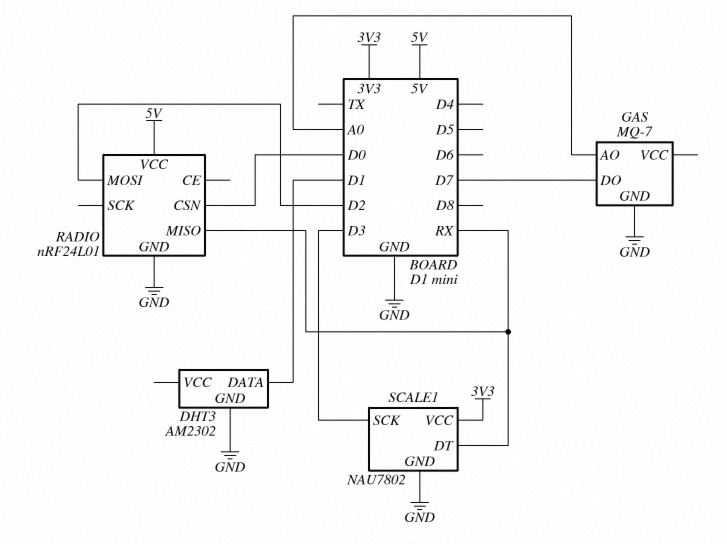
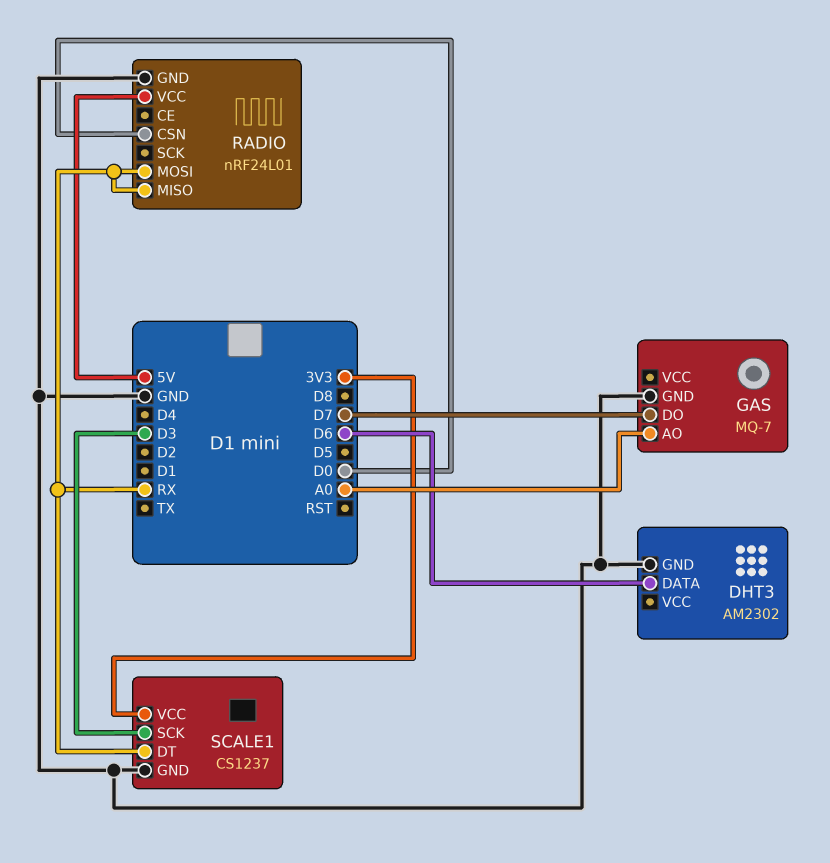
DHT3 pin DATA: D1 -> D6
RADIO pin MOSI: D2 -> RX
SCALE1: NAU7802 -> CS1237

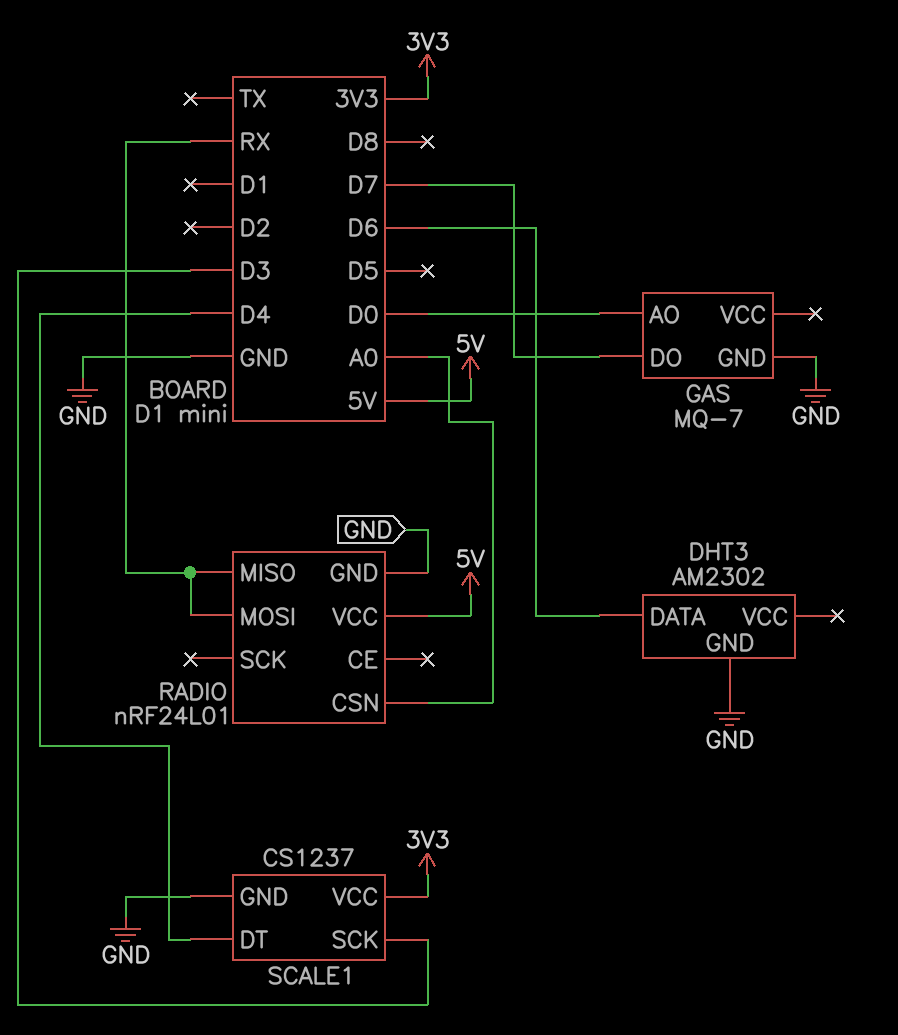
GAS pin AO: A0 -> D0
RADIO pin CSN: D0 -> A0
SCALE1 pin DT: RX -> D4

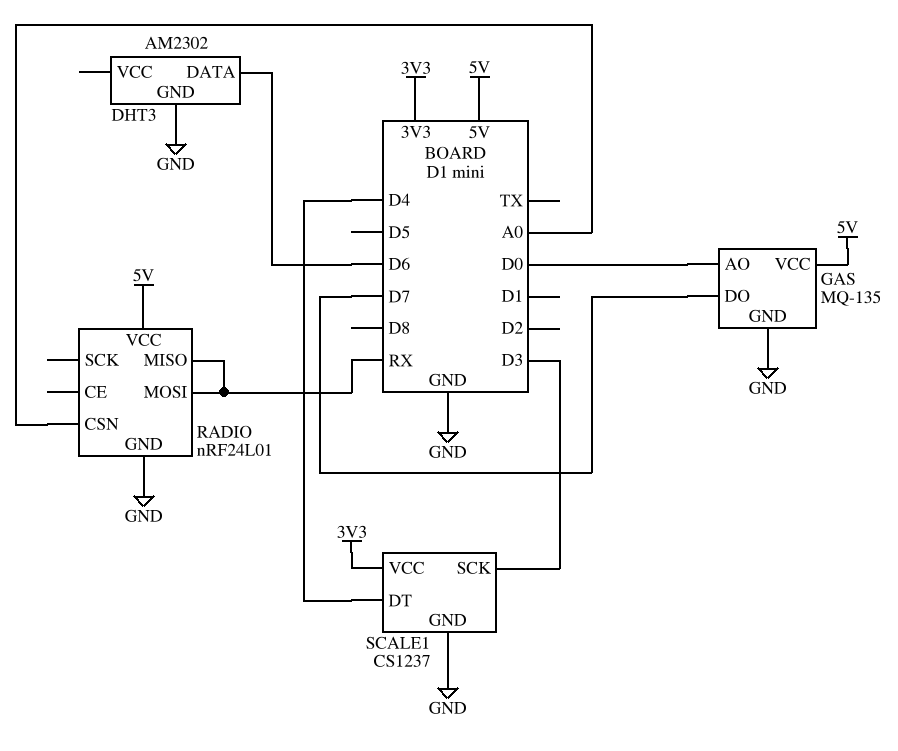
GAS: MQ-7 -> MQ-135
GAS pin VCC: none -> 5V

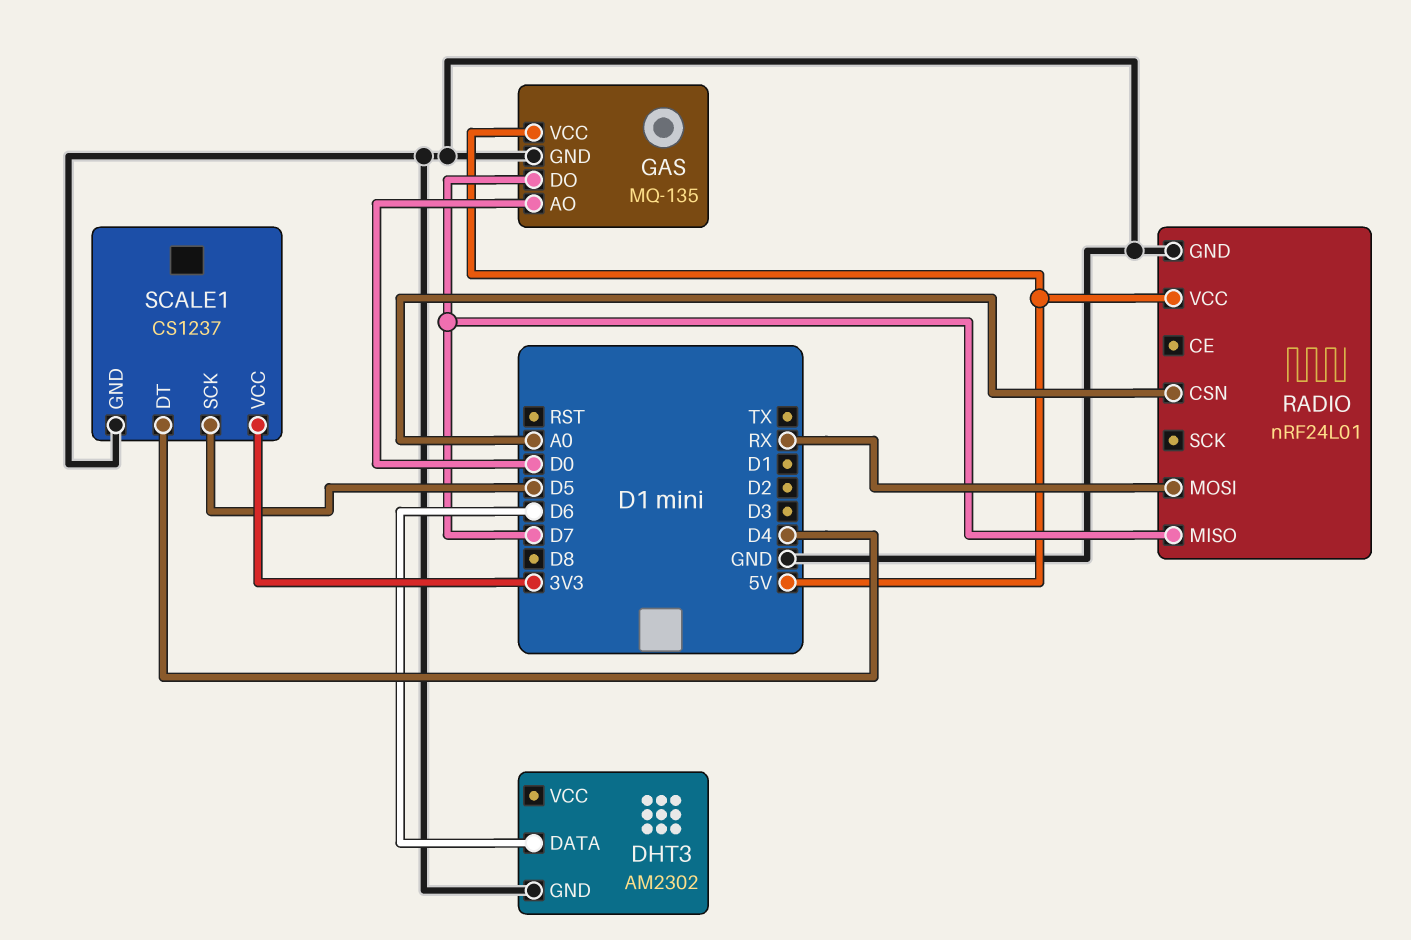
RADIO pin MISO: RX -> D7
SCALE1 pin SCK: D3 -> D5

